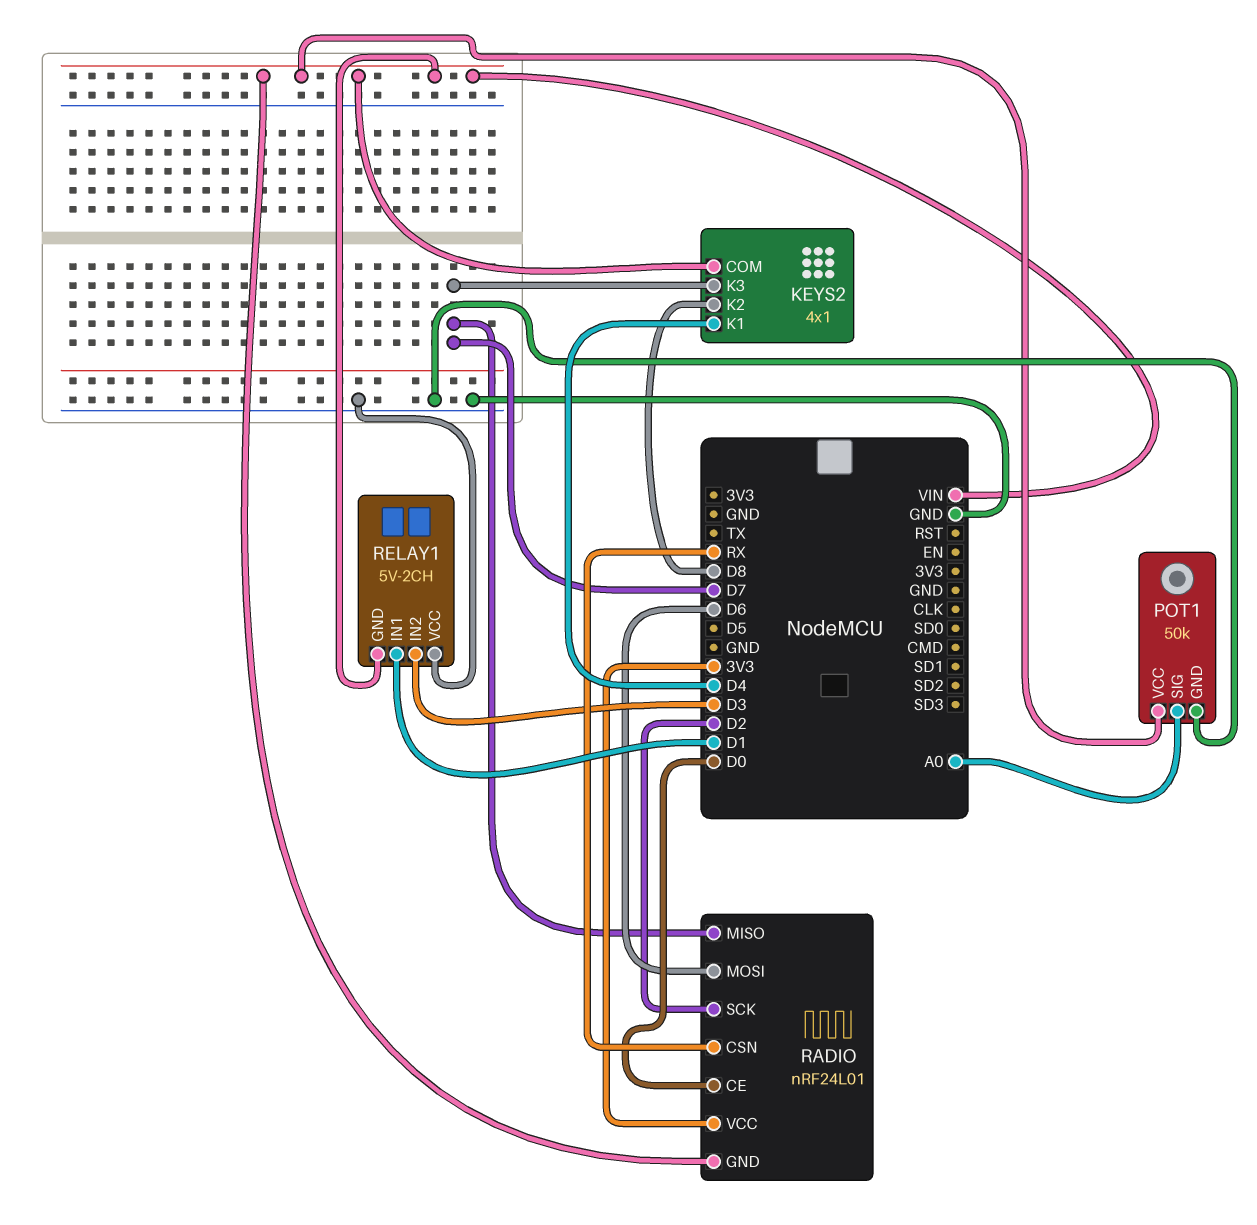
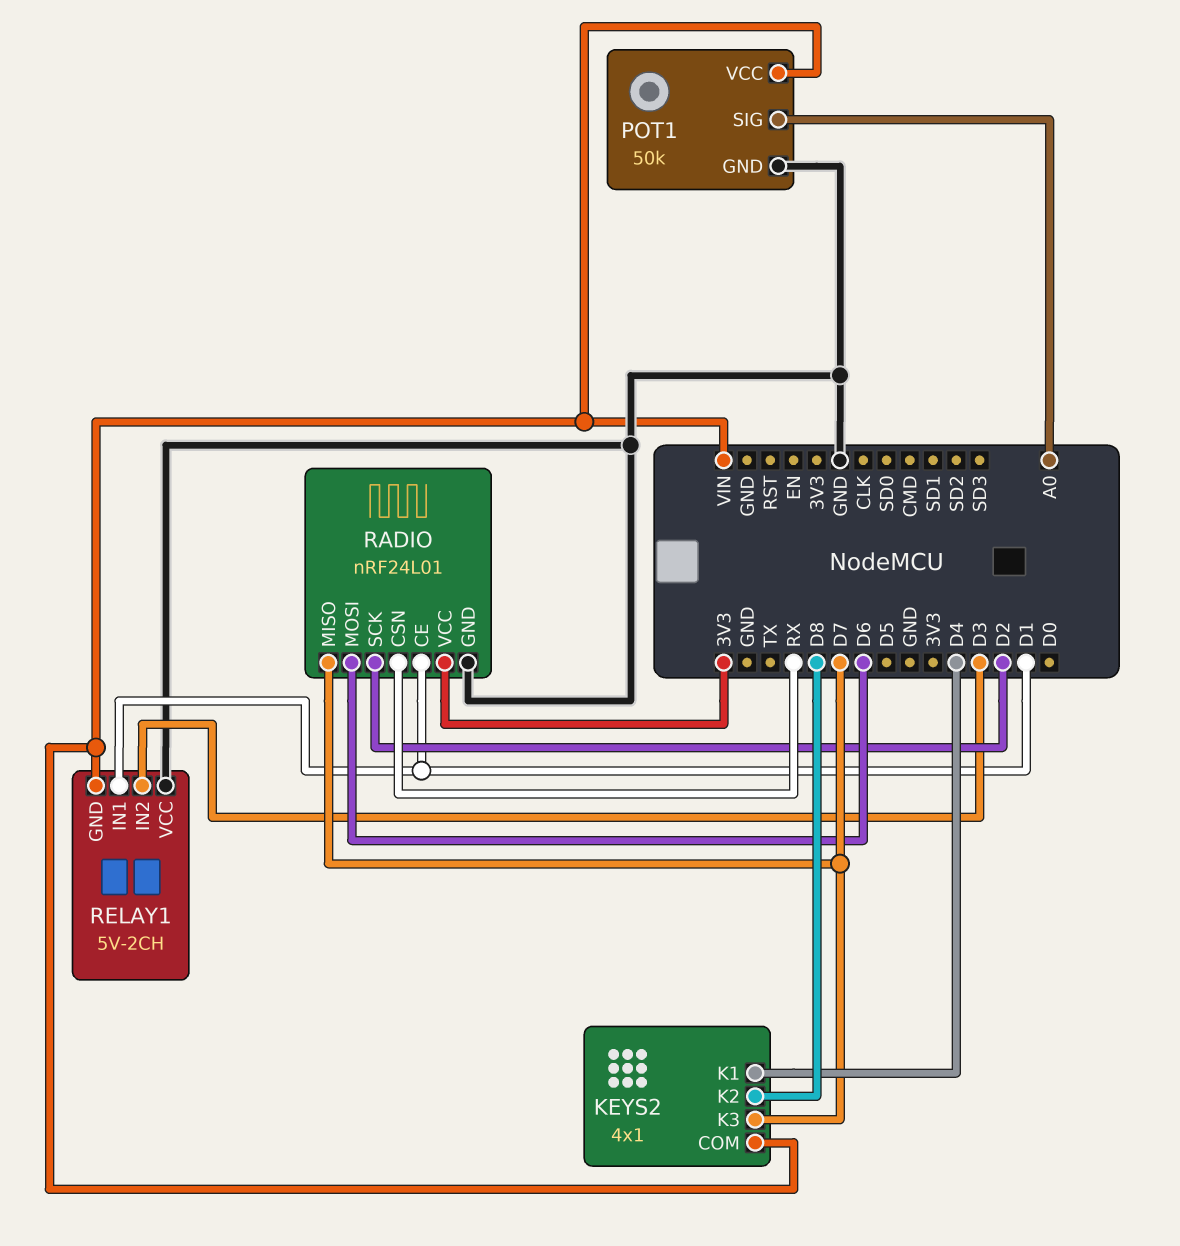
RADIO pin CE: D0 -> D1
RADIO pin GND: VIN -> GND

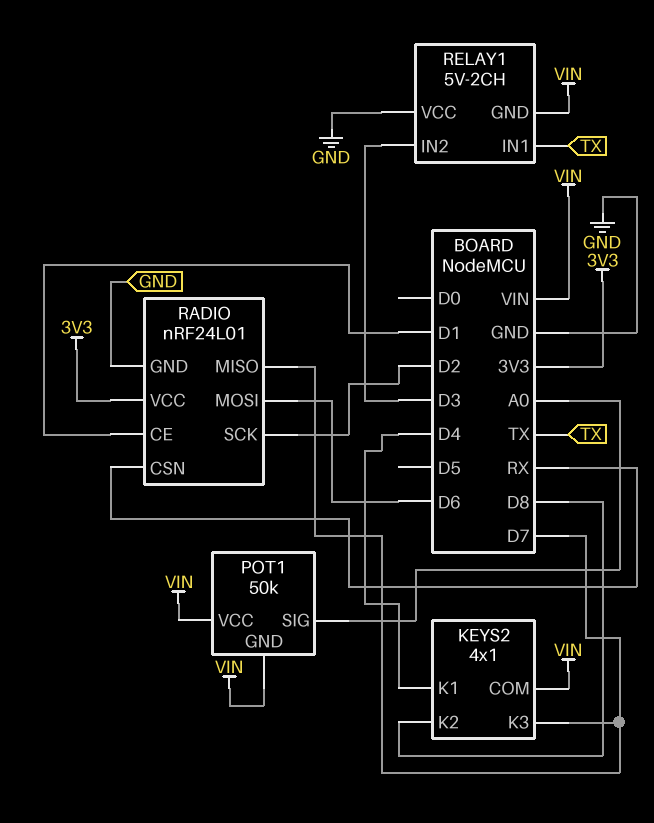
POT1 pin GND: GND -> VIN
RELAY1 pin IN1: D1 -> TX

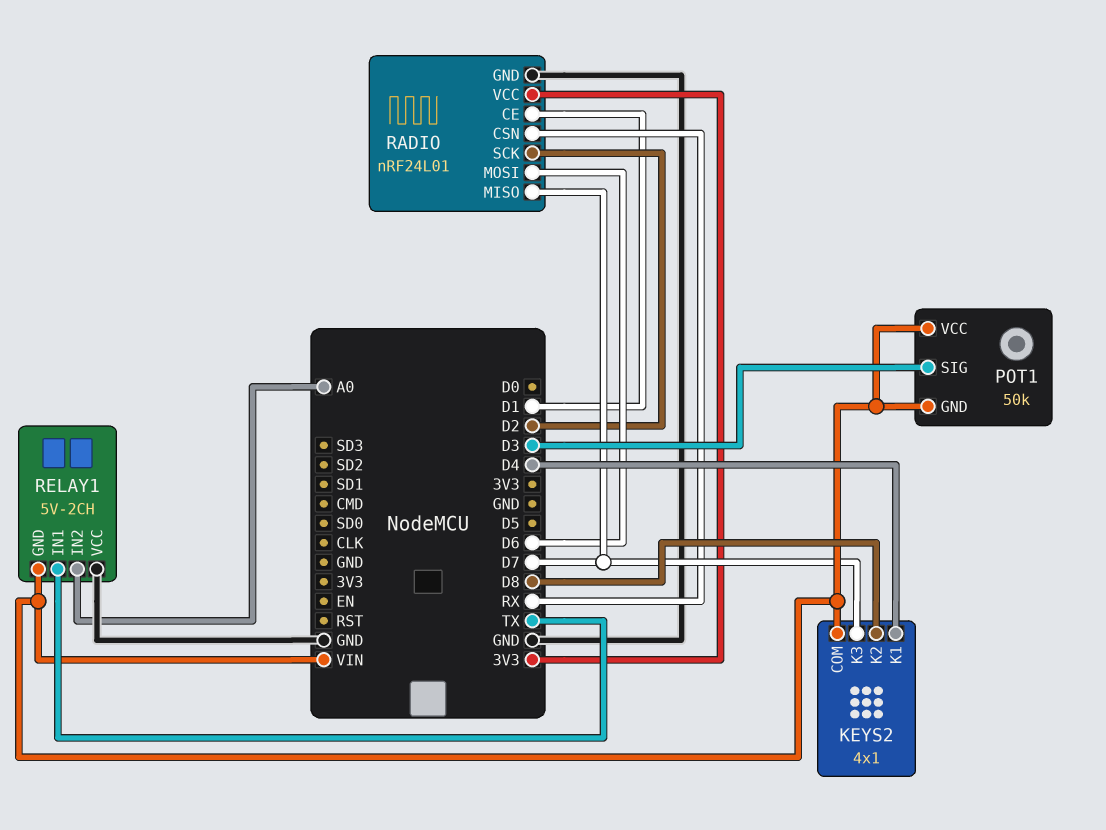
POT1 pin SIG: A0 -> D3
RELAY1 pin IN2: D3 -> A0

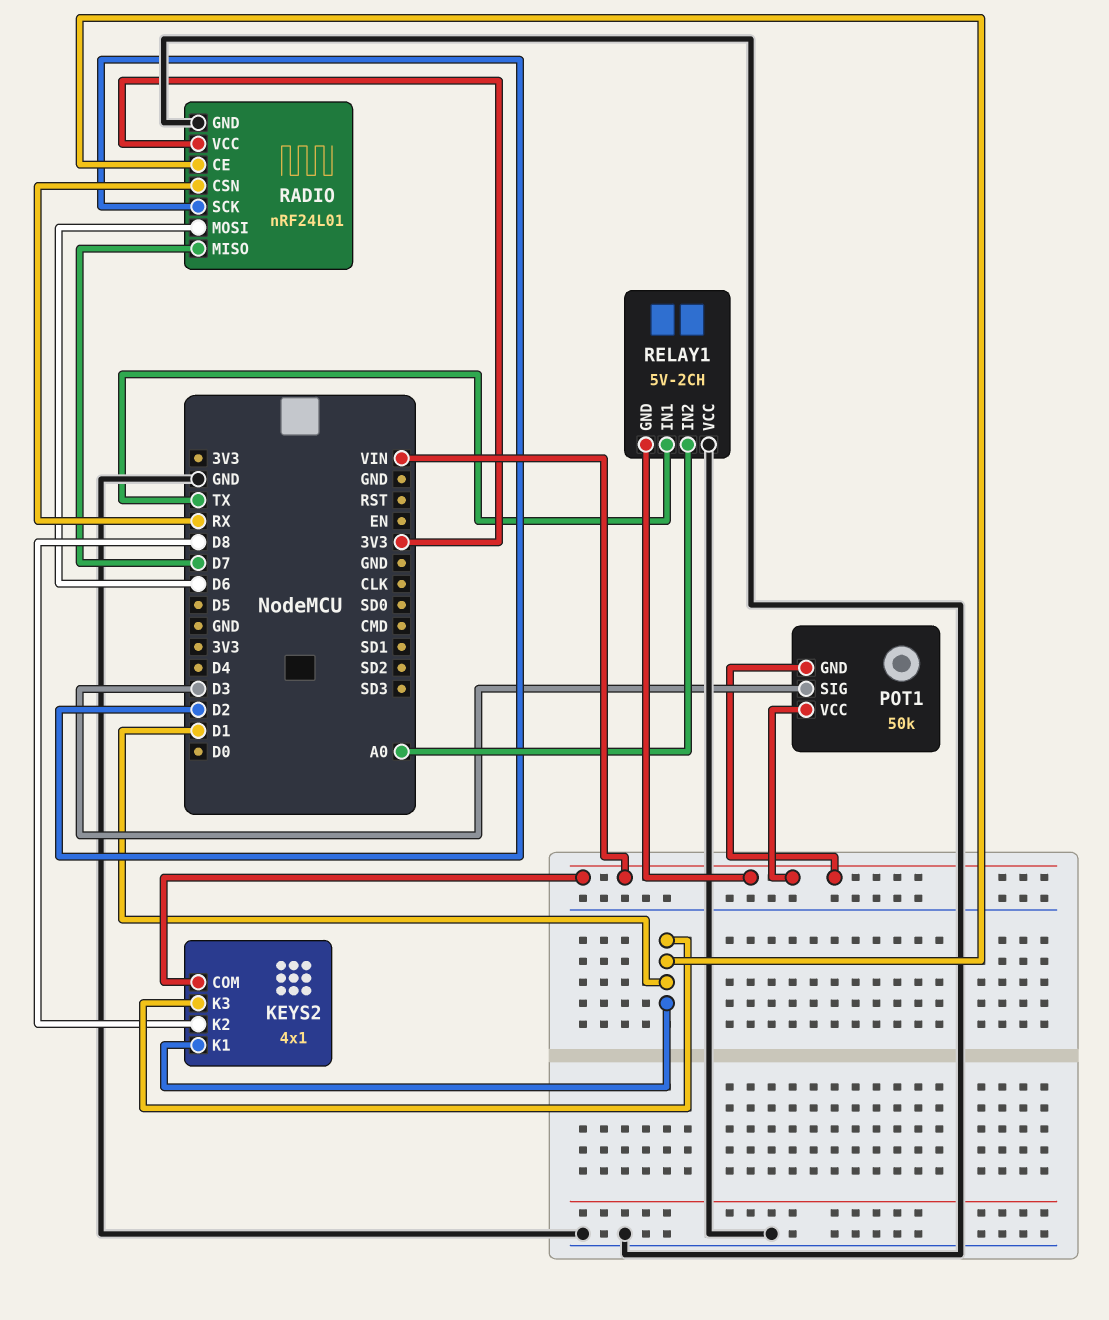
KEYS2 pin K1: D4 -> D1
KEYS2 pin K3: D7 -> D1

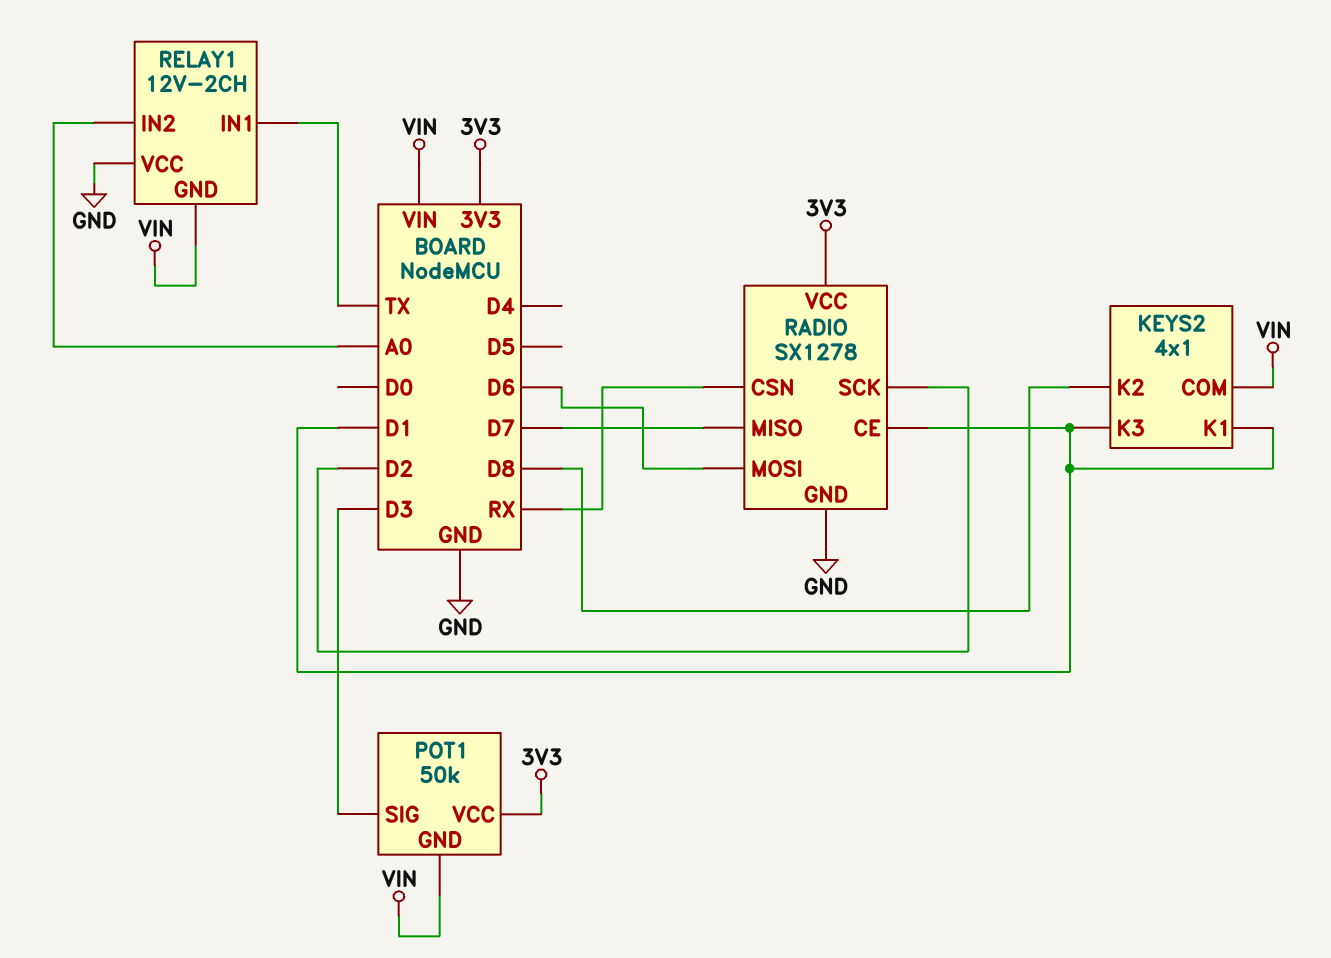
POT1 pin VCC: VIN -> 3V3
RADIO: nRF24L01 -> SX1278
RELAY1: 5V-2CH -> 12V-2CH

